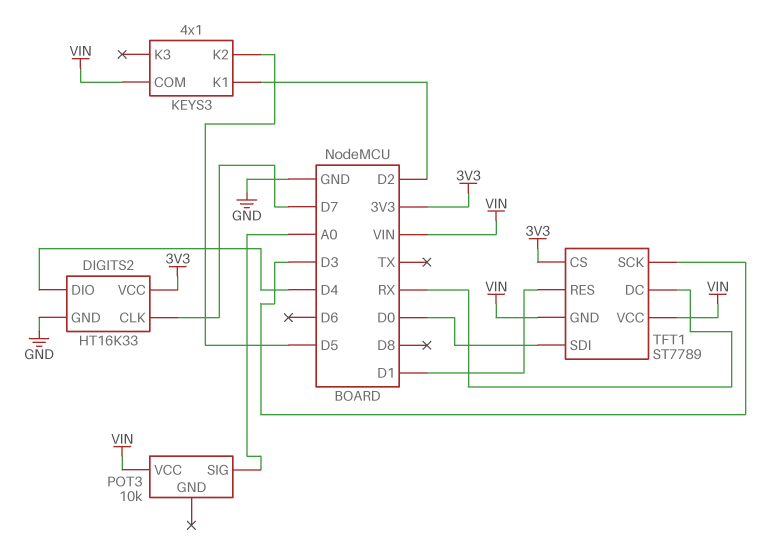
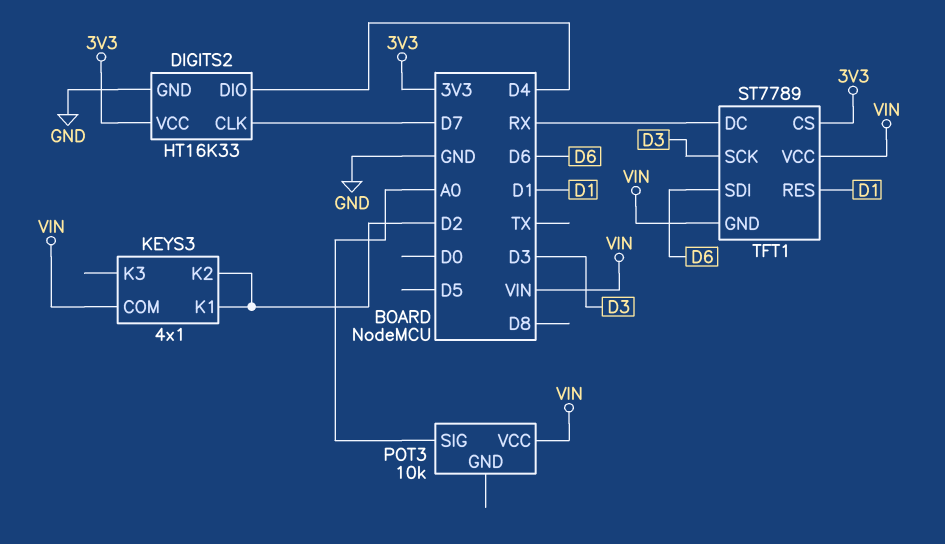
KEYS3 pin K2: D5 -> D2
TFT1 pin SDI: D0 -> D6

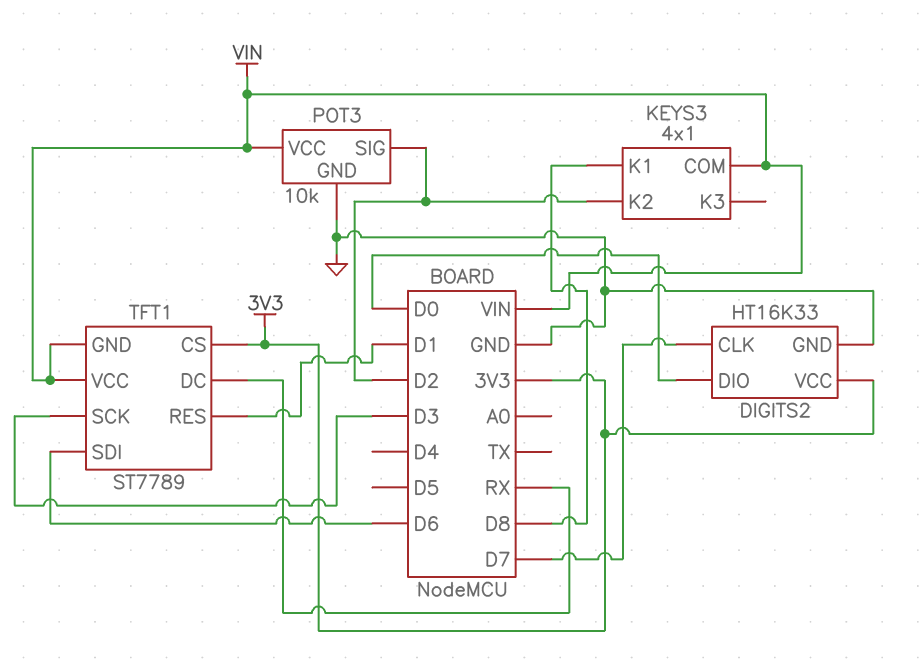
DIGITS2 pin DIO: D4 -> D0
KEYS3 pin K1: D2 -> D8
POT3 pin GND: none -> GND
POT3 pin SIG: A0 -> D2

